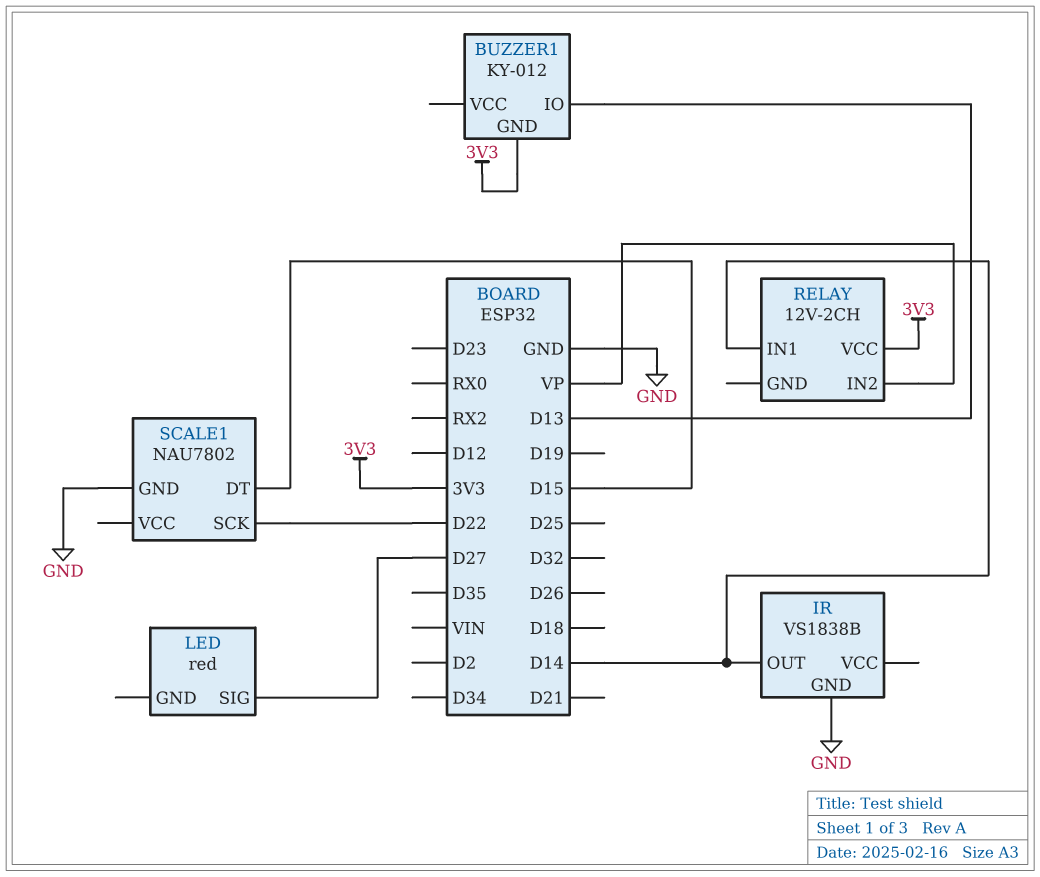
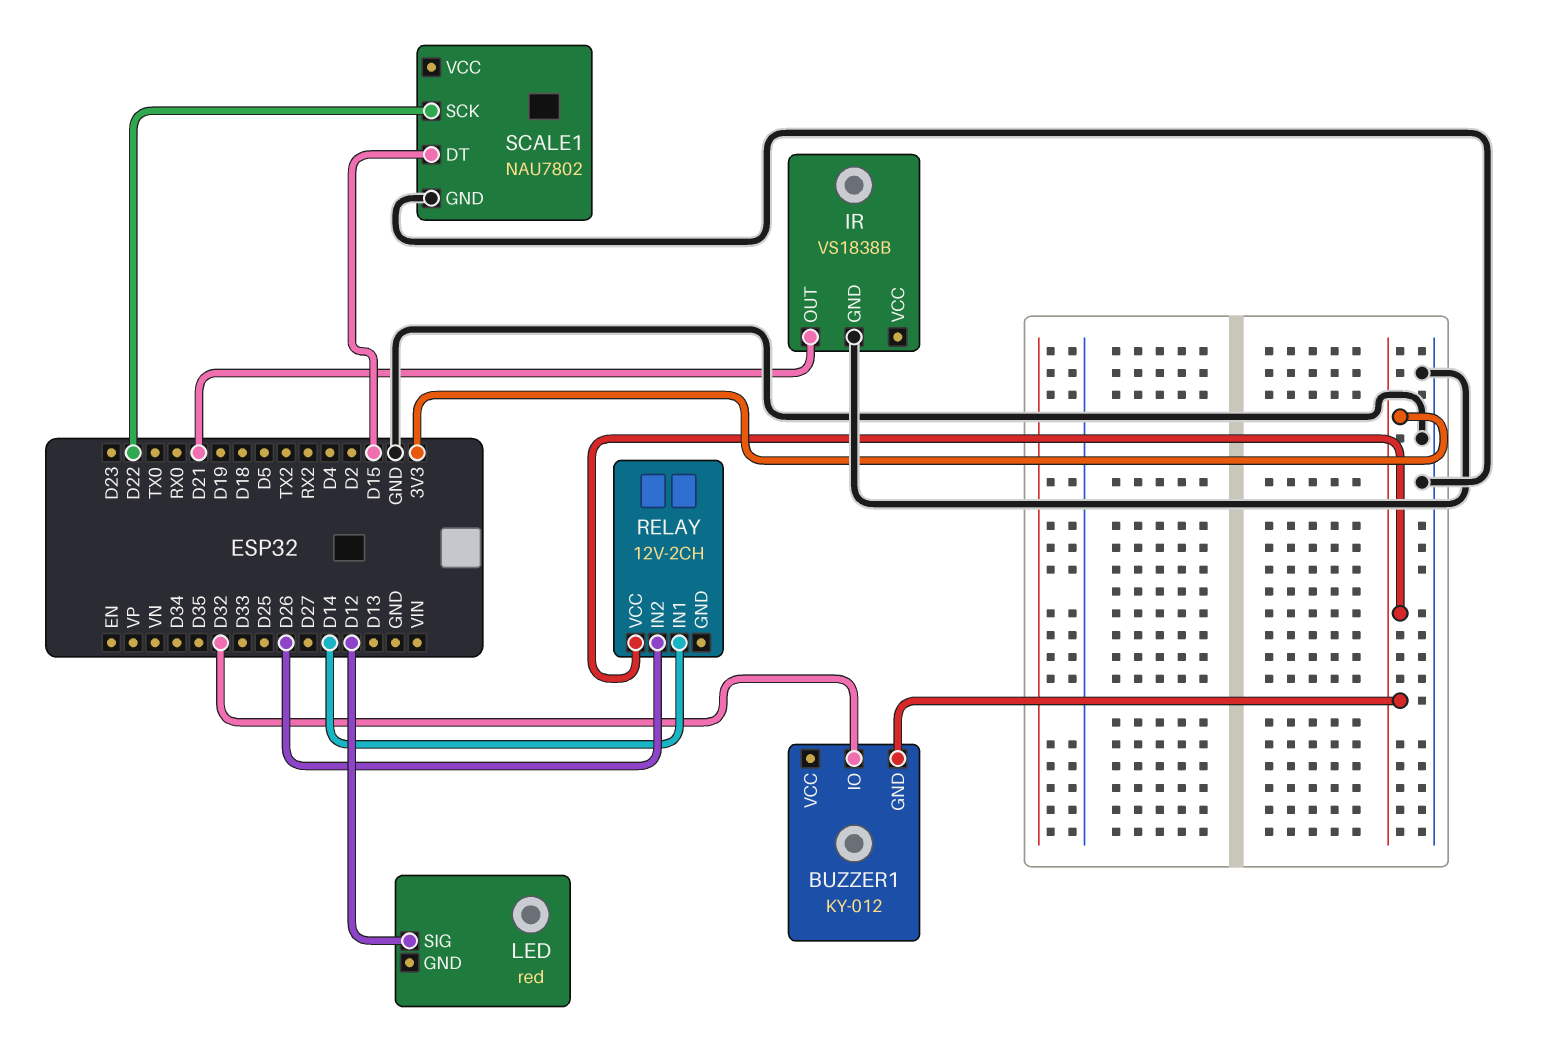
BUZZER1 pin IO: D13 -> D32
IR pin OUT: D14 -> D21
LED pin SIG: D27 -> D12
RELAY pin IN2: VP -> D26

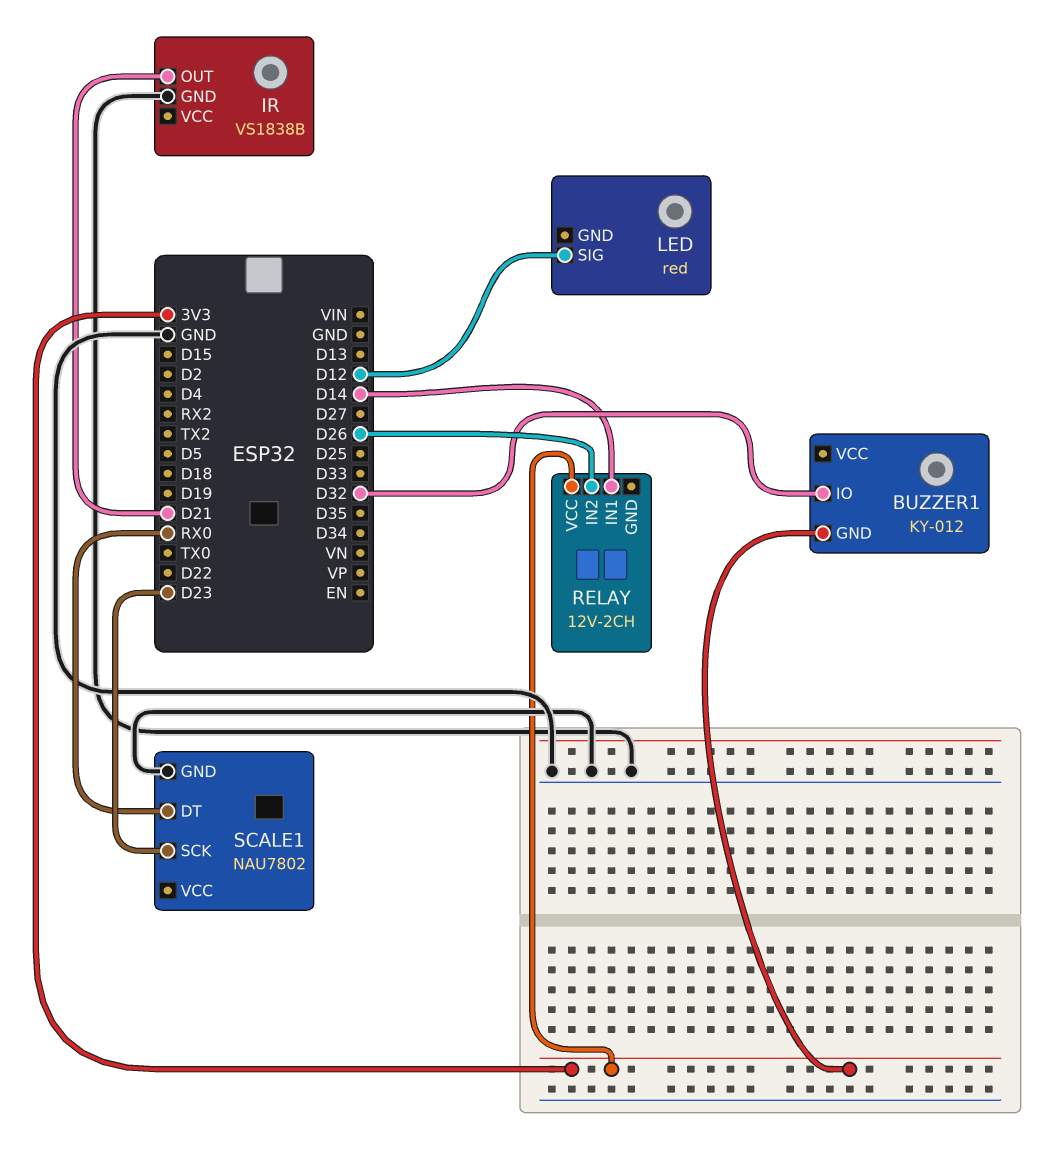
SCALE1 pin DT: D15 -> RX0
SCALE1 pin SCK: D22 -> D23

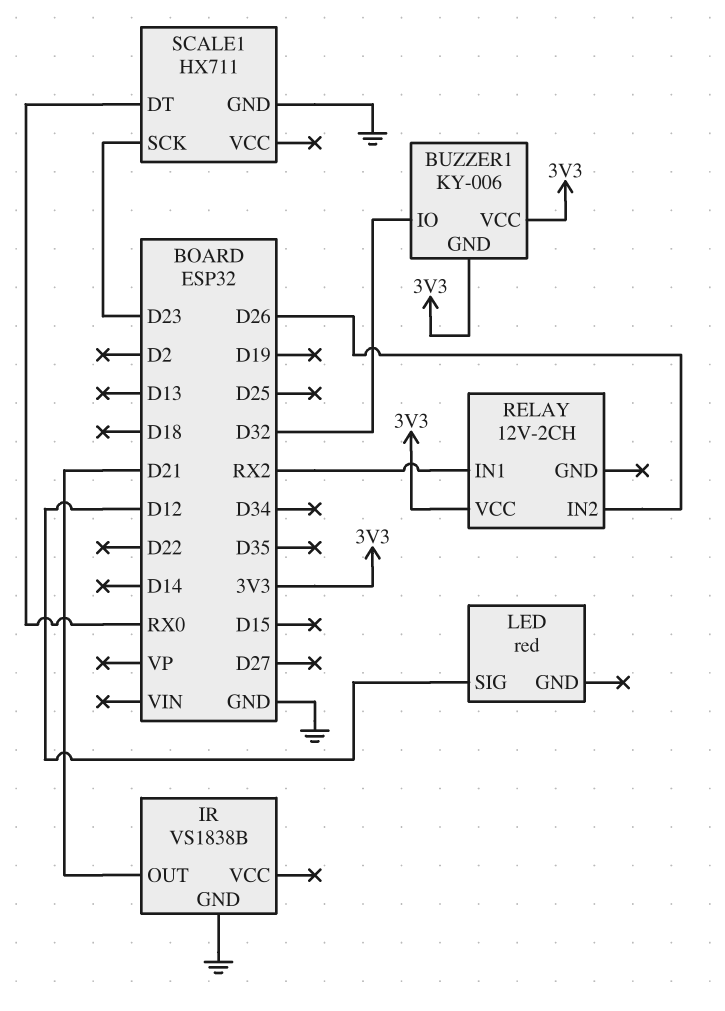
BUZZER1: KY-012 -> KY-006
BUZZER1 pin VCC: none -> 3V3
RELAY pin IN1: D14 -> RX2
SCALE1: NAU7802 -> HX711

